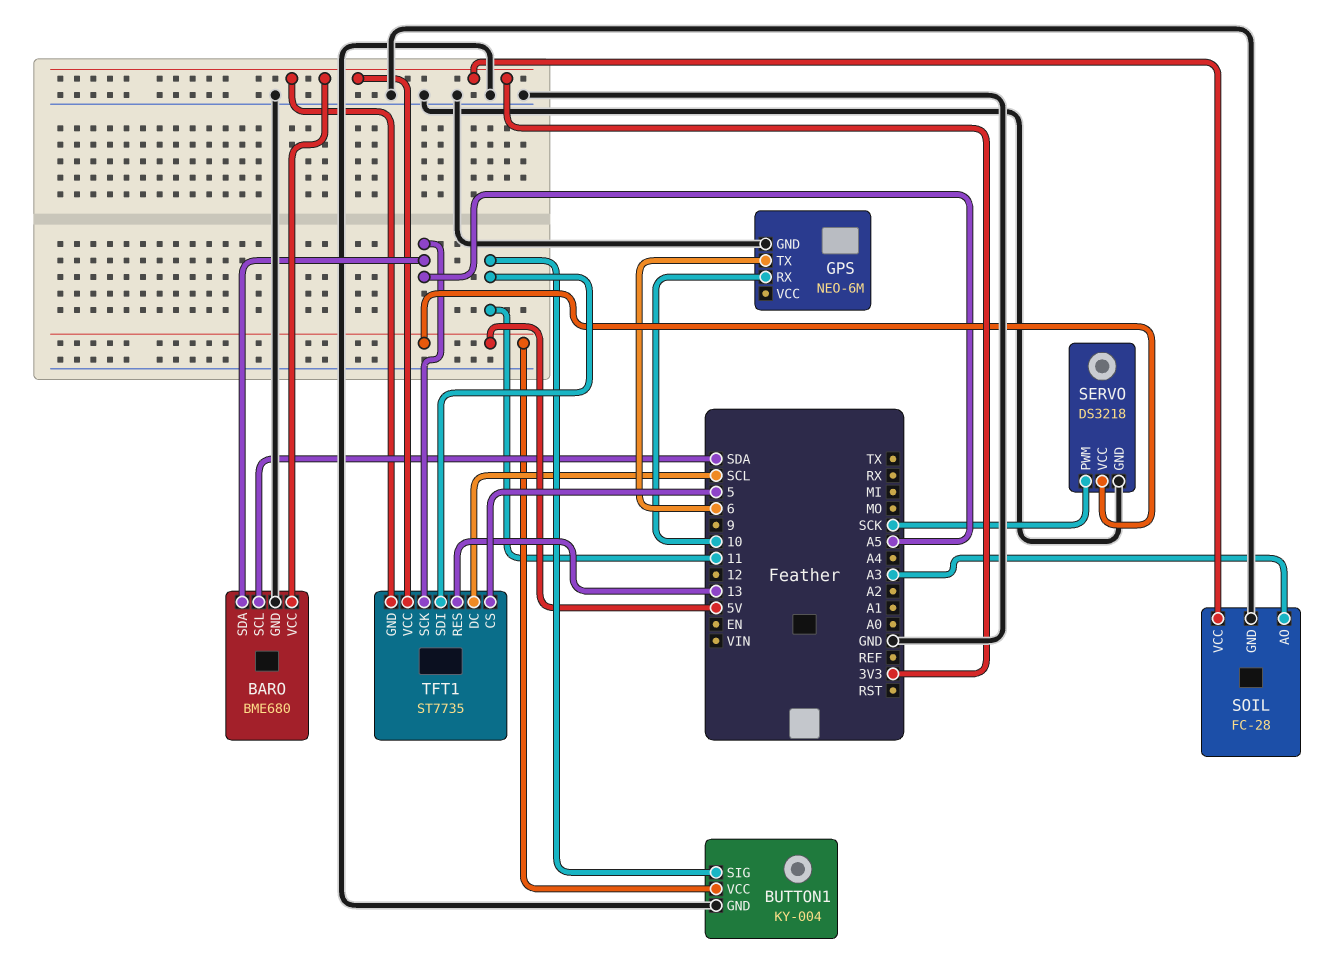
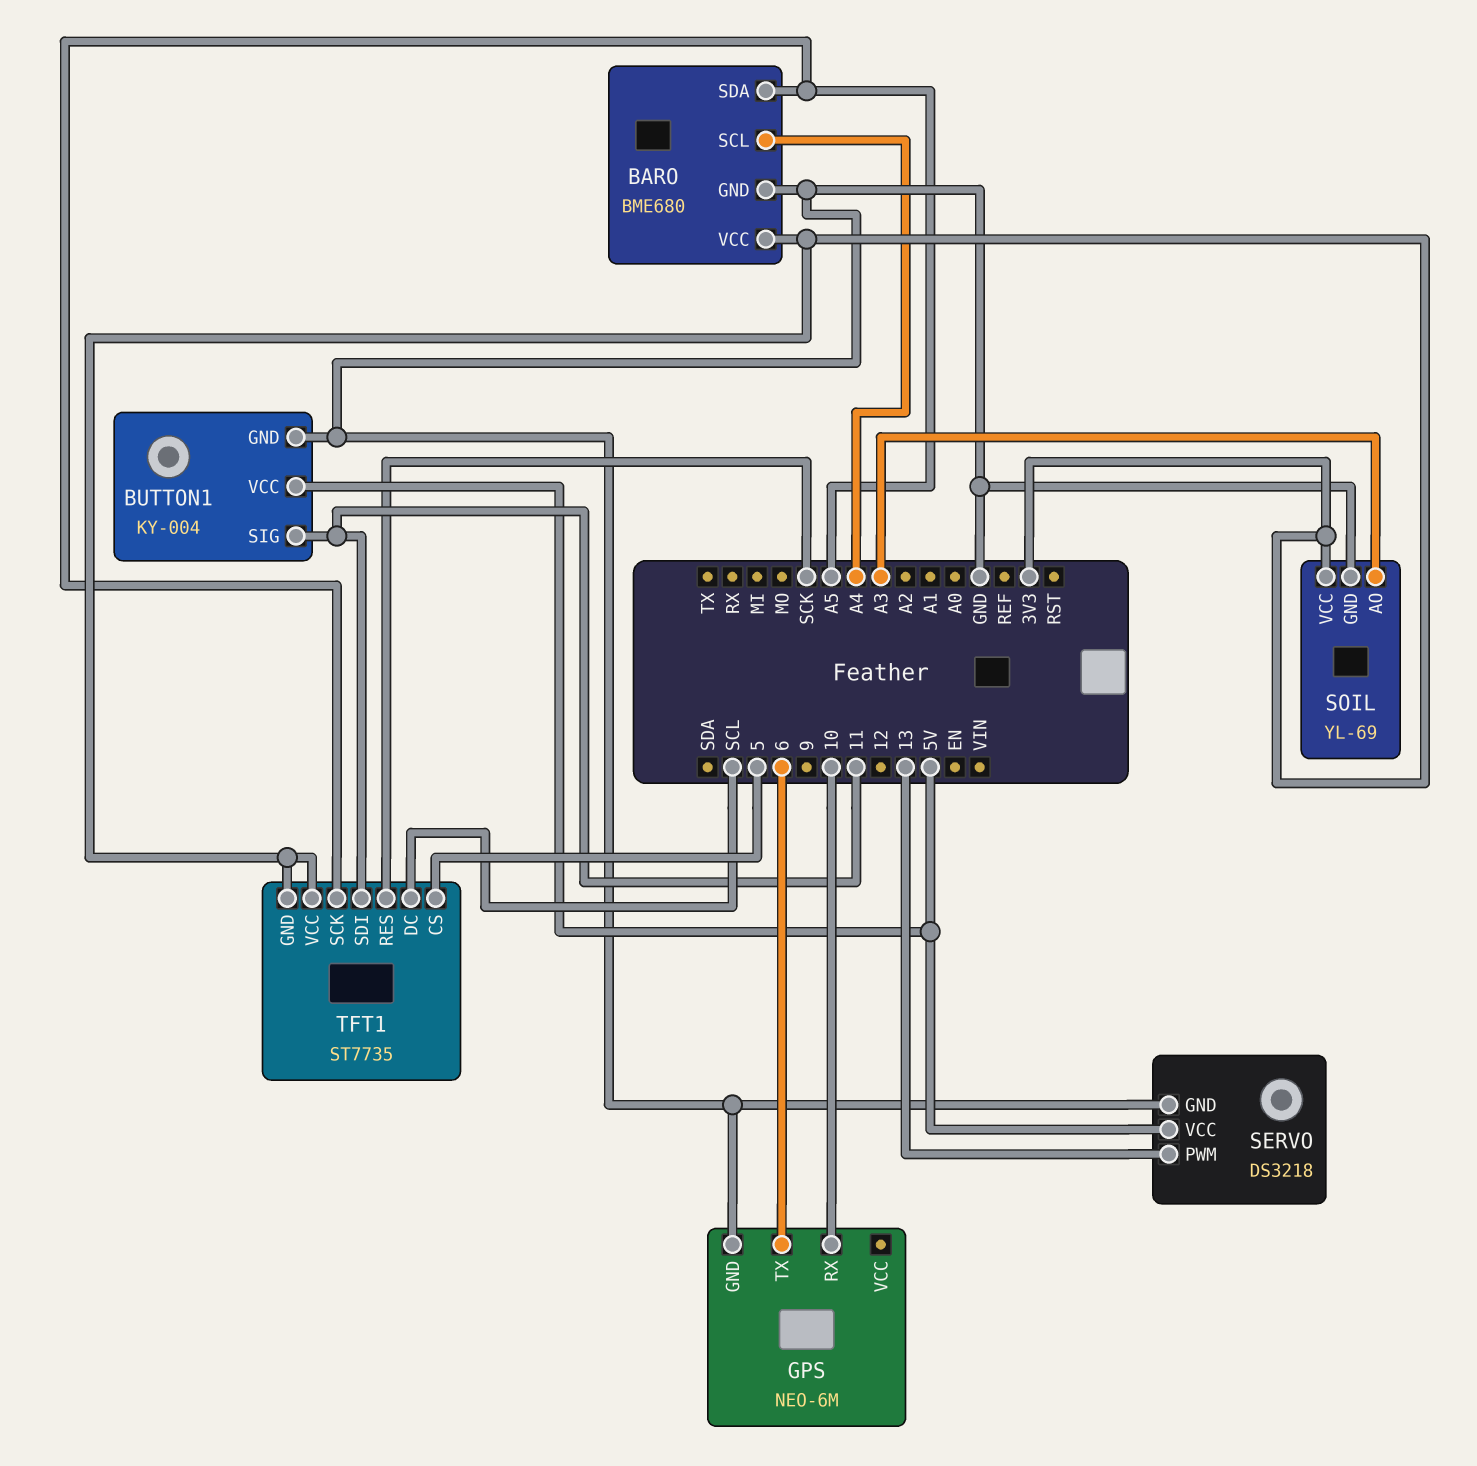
BARO pin SCL: SDA -> A4
SERVO pin PWM: SCK -> 13
SOIL: FC-28 -> YL-69
TFT1 pin RES: 13 -> SCK

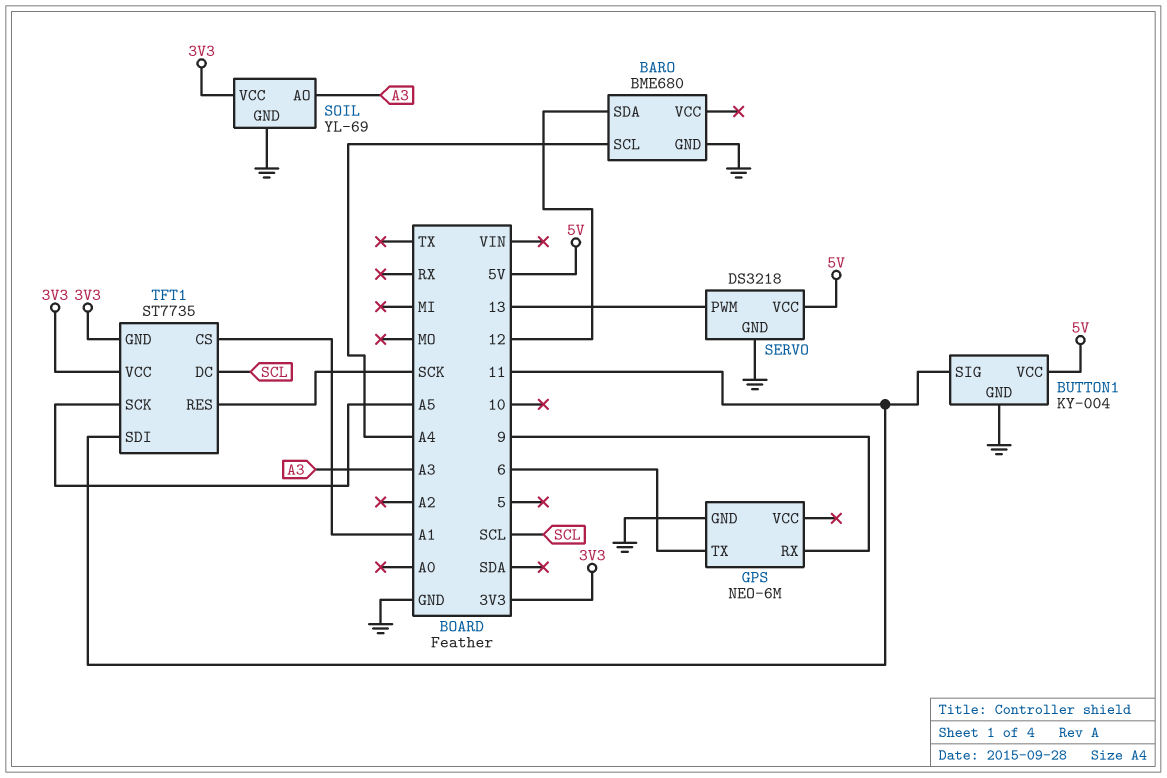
BARO pin SDA: A5 -> 12
BARO pin VCC: 3V3 -> none
GPS pin RX: 10 -> 9
TFT1 pin CS: 5 -> A1

